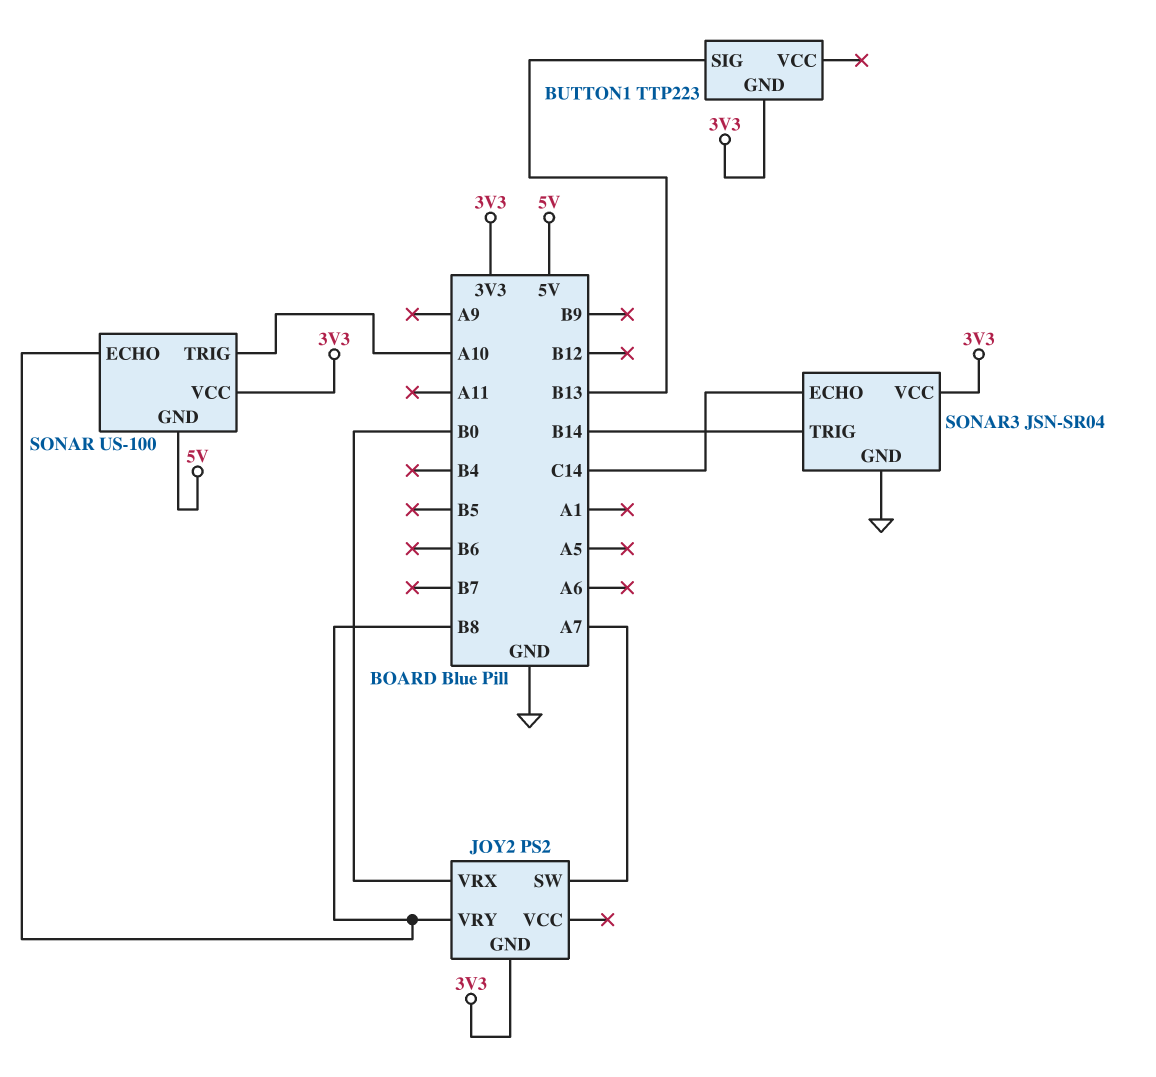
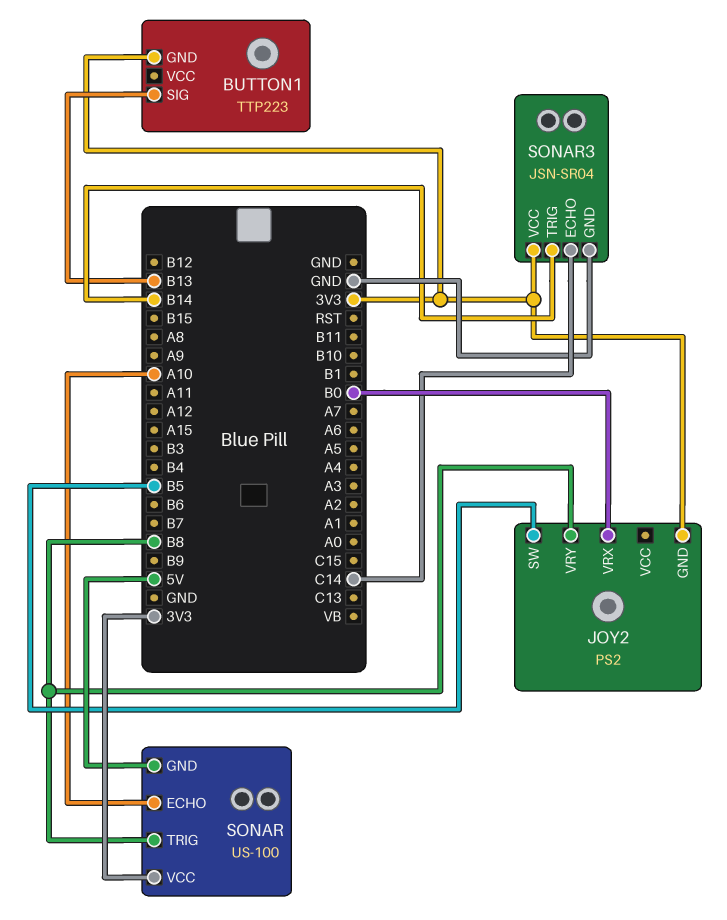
JOY2 pin SW: A7 -> B5
SONAR pin ECHO: B8 -> A10
SONAR pin TRIG: A10 -> B8

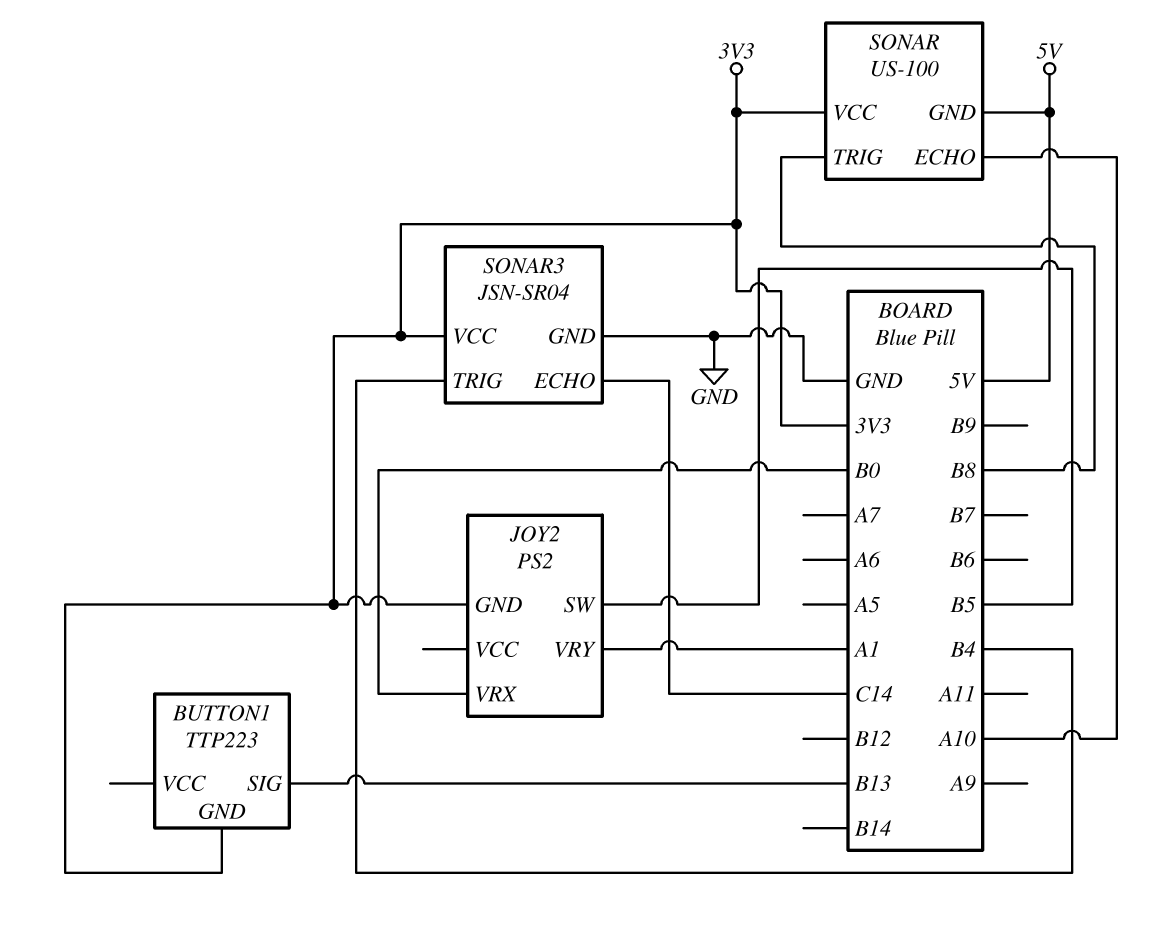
JOY2 pin VRY: B8 -> A1
SONAR3 pin TRIG: B14 -> B4

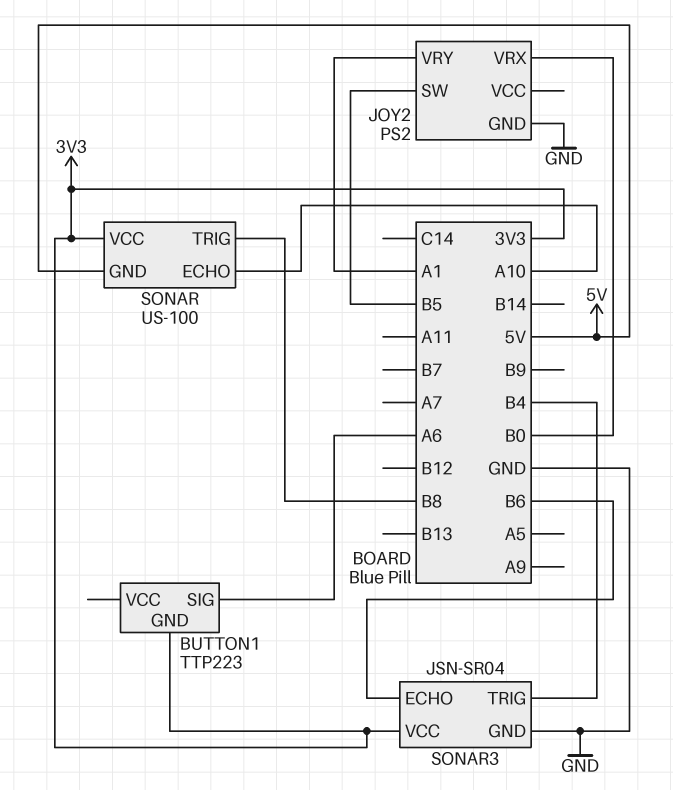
BUTTON1 pin SIG: B13 -> A6
JOY2 pin GND: 3V3 -> GND
SONAR3 pin ECHO: C14 -> B6

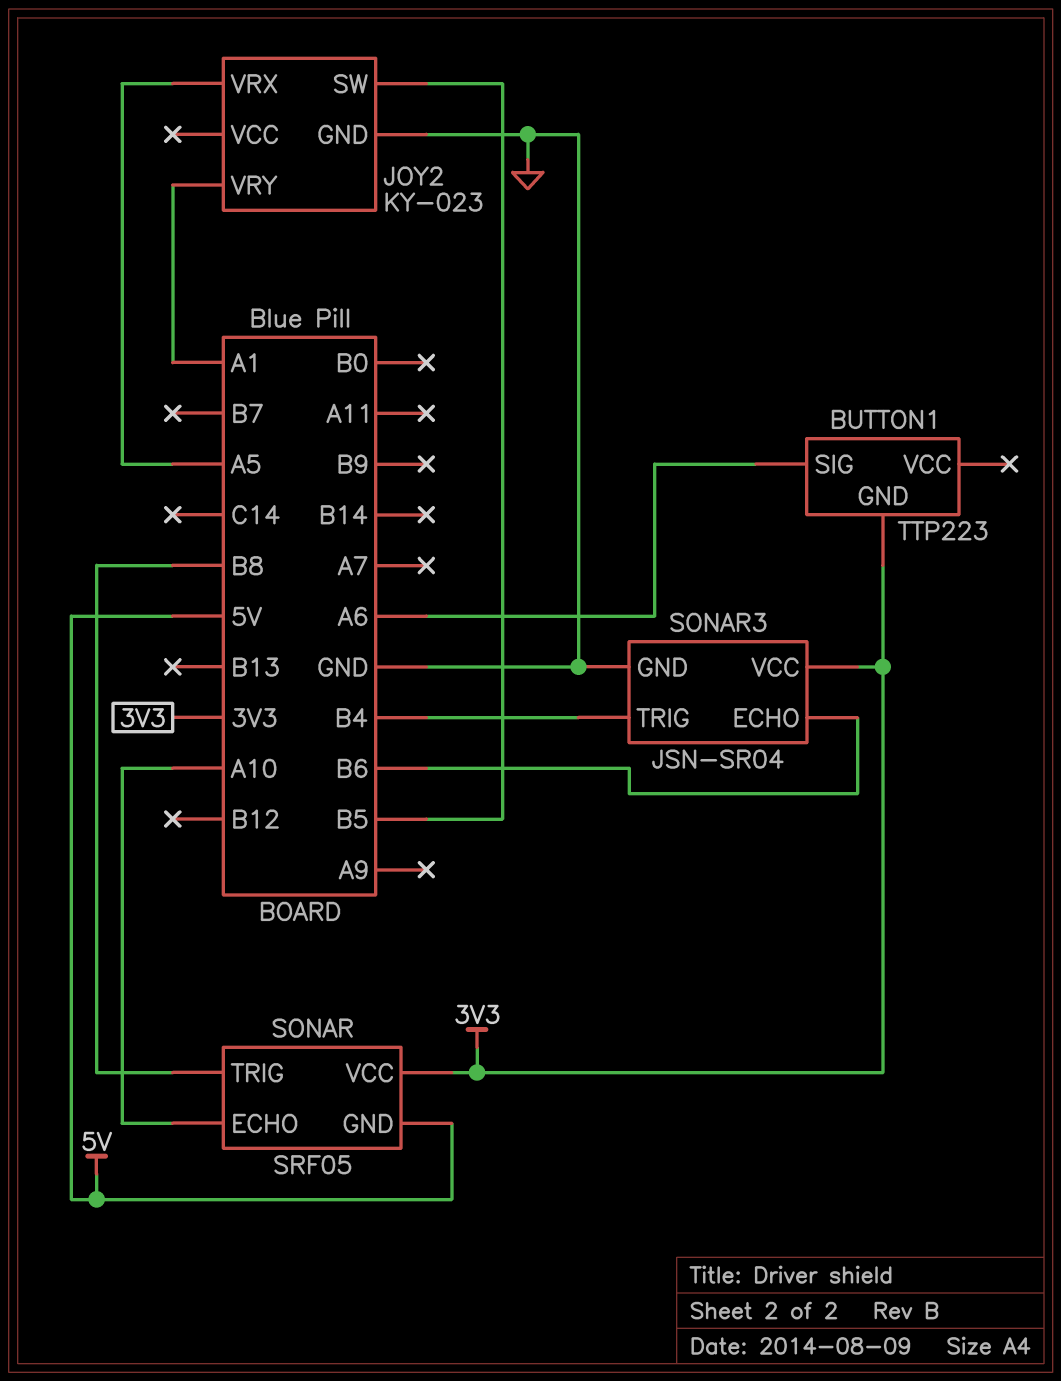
JOY2: PS2 -> KY-023
JOY2 pin VRX: B0 -> A5
SONAR: US-100 -> SRF05

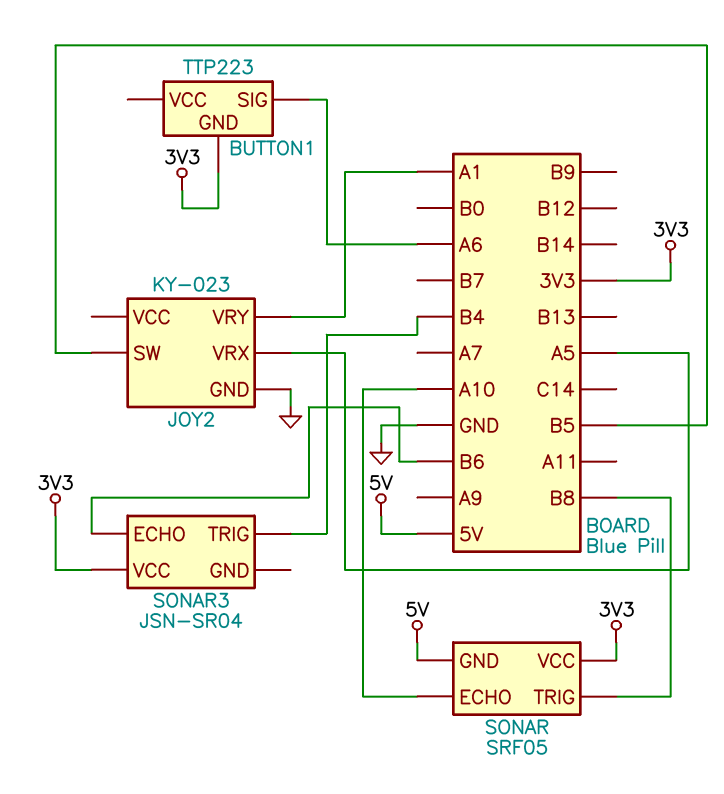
SONAR3 pin GND: GND -> none

